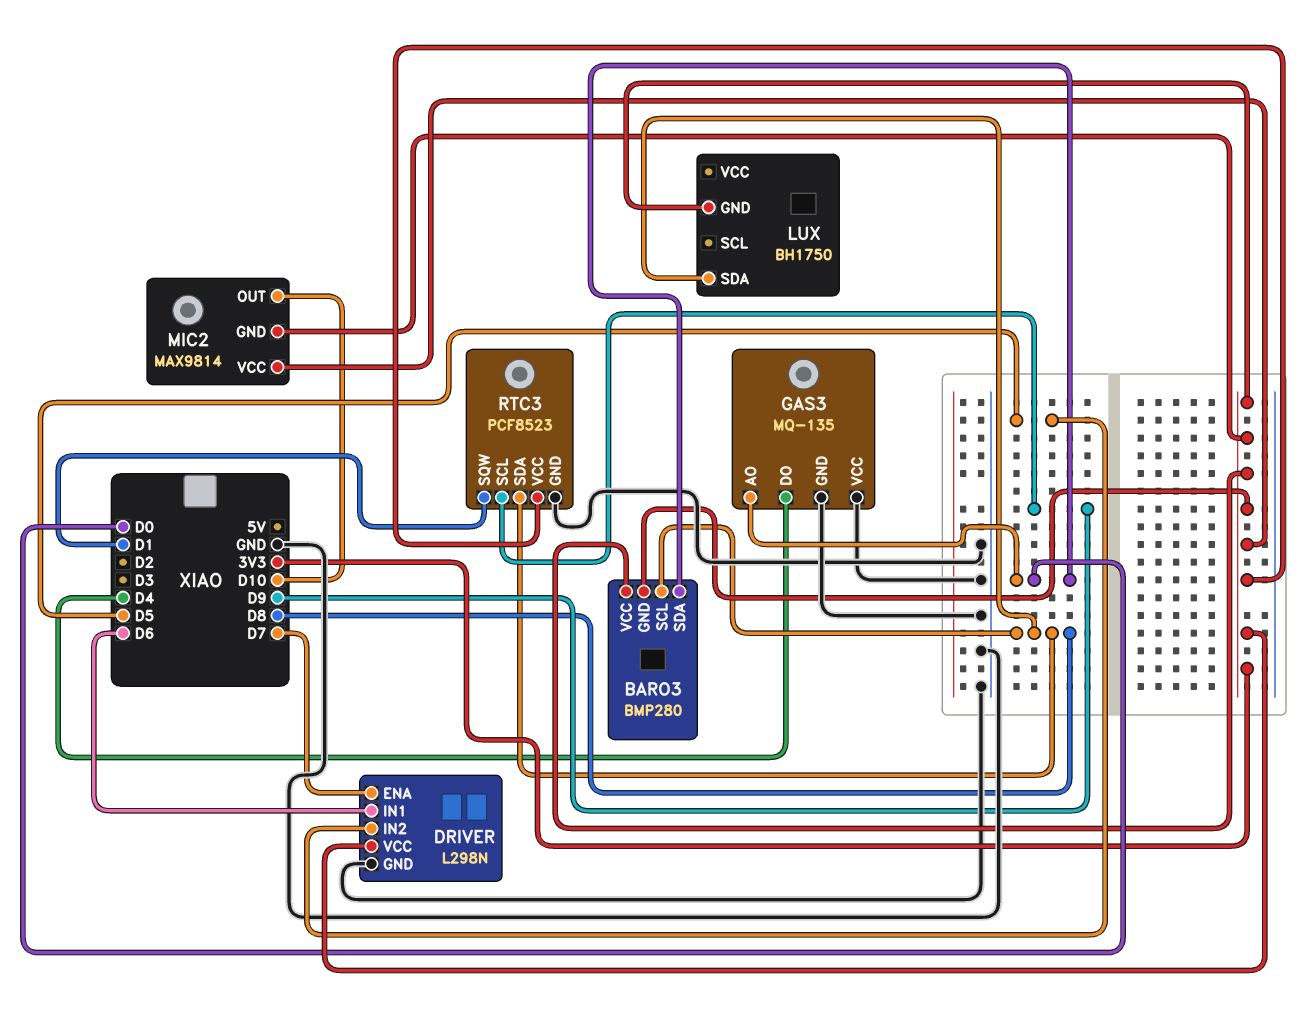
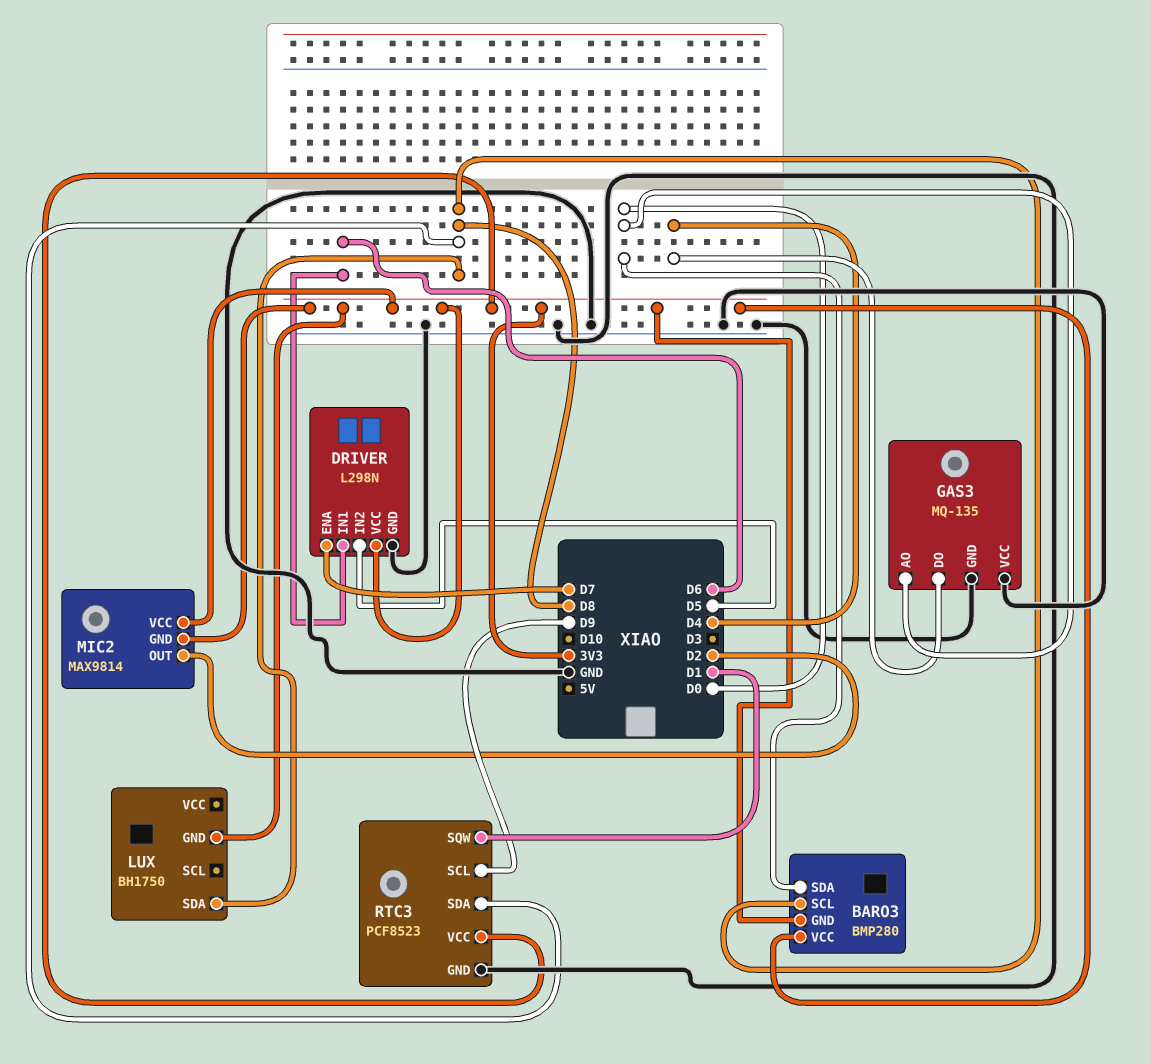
MIC2 pin OUT: D10 -> D2

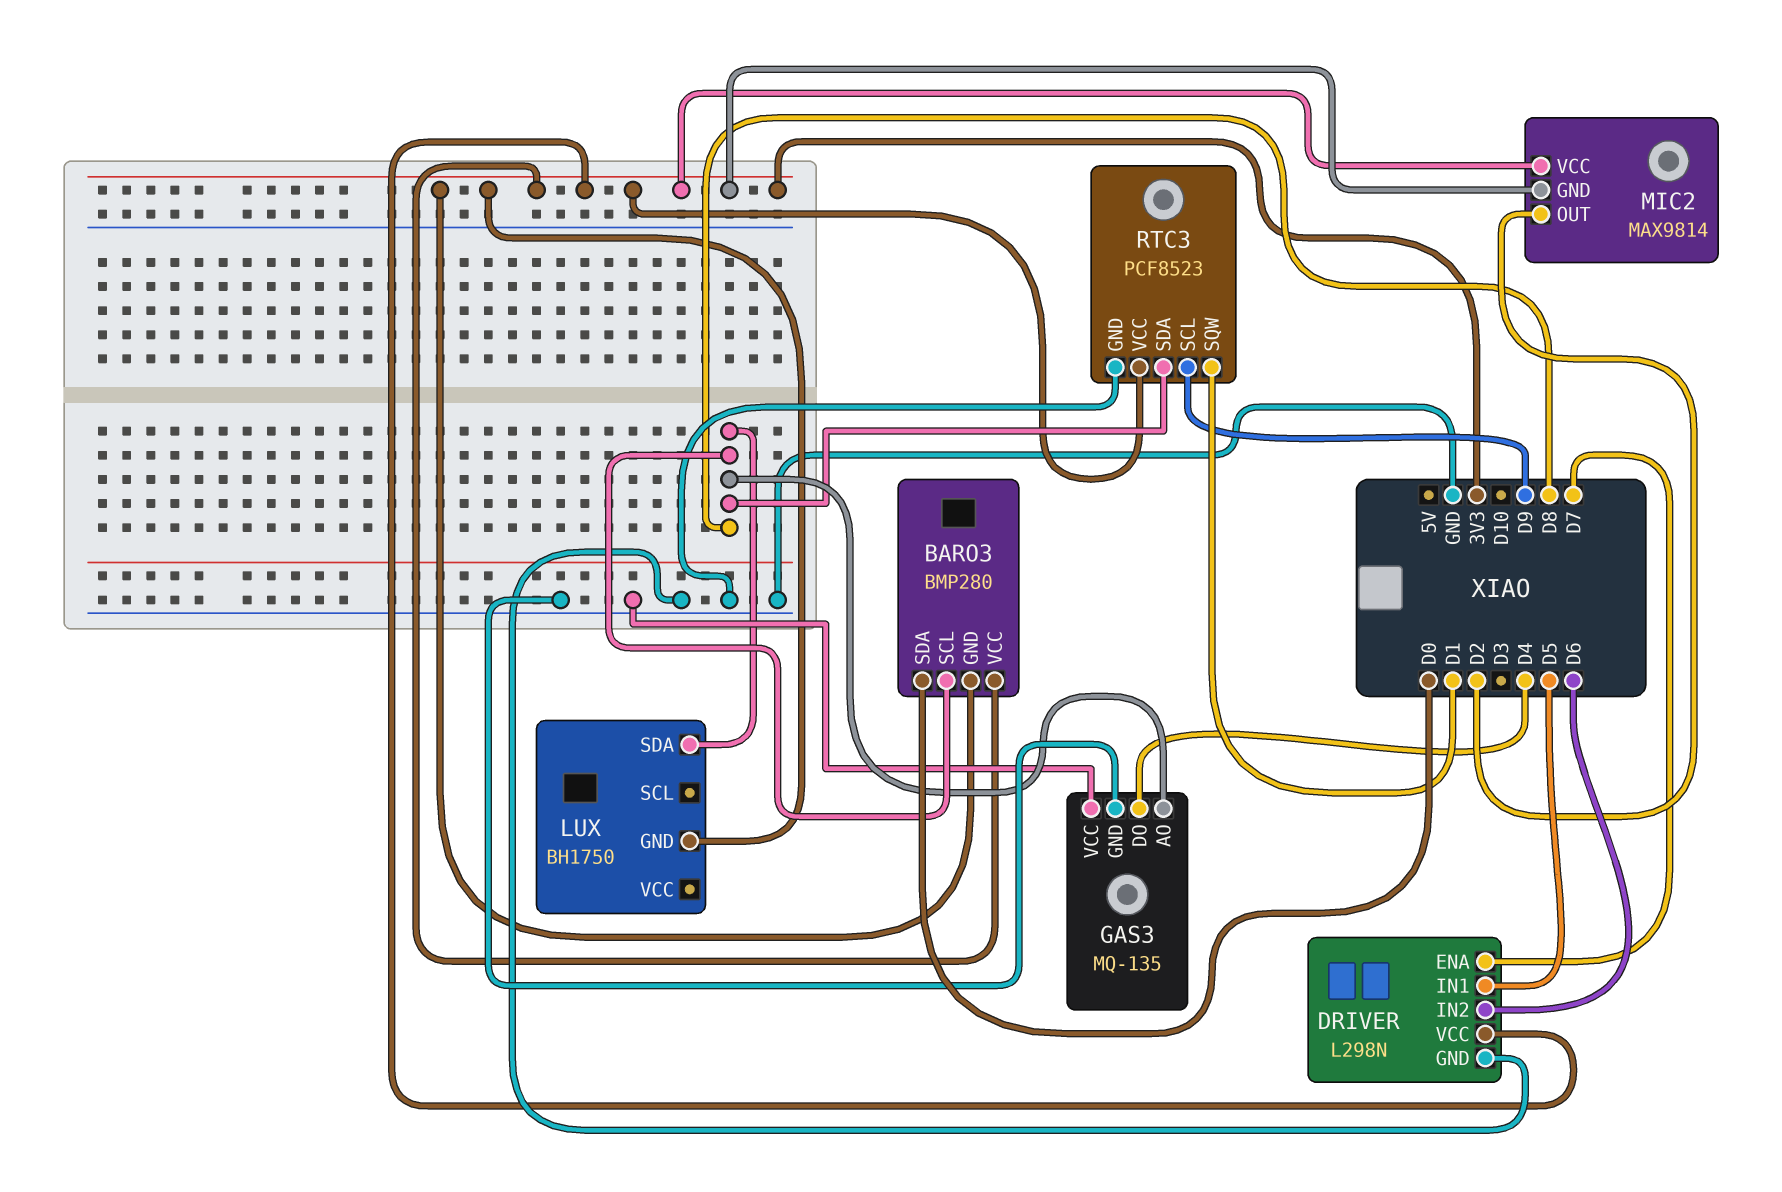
DRIVER pin IN1: D6 -> D5
DRIVER pin IN2: D5 -> D6
GAS3 pin AO: D0 -> D8

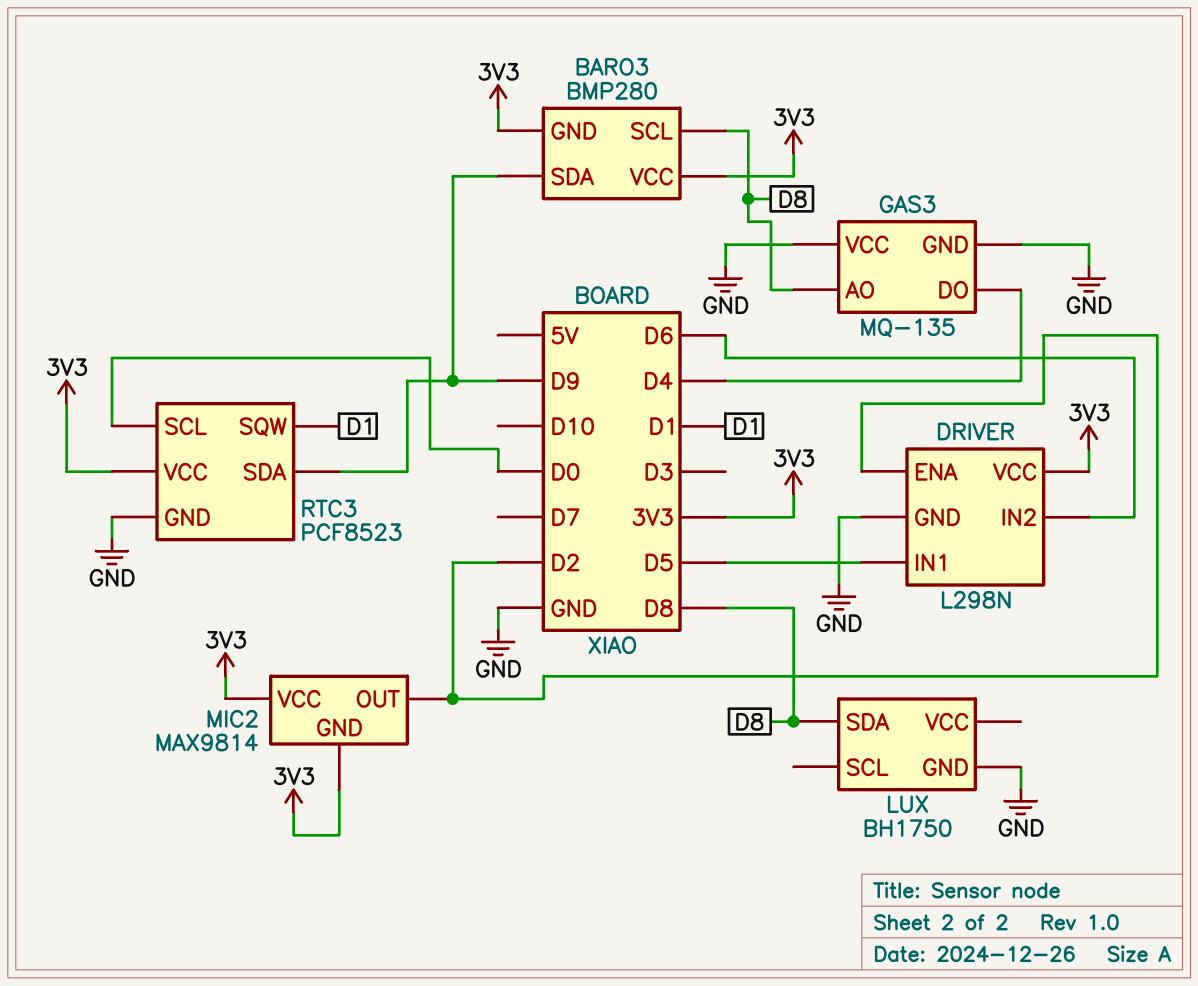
BARO3 pin SDA: D0 -> D9
DRIVER pin ENA: D7 -> D2
LUX pin GND: 3V3 -> GND
RTC3 pin SCL: D9 -> D0
RTC3 pin SDA: D8 -> D9

